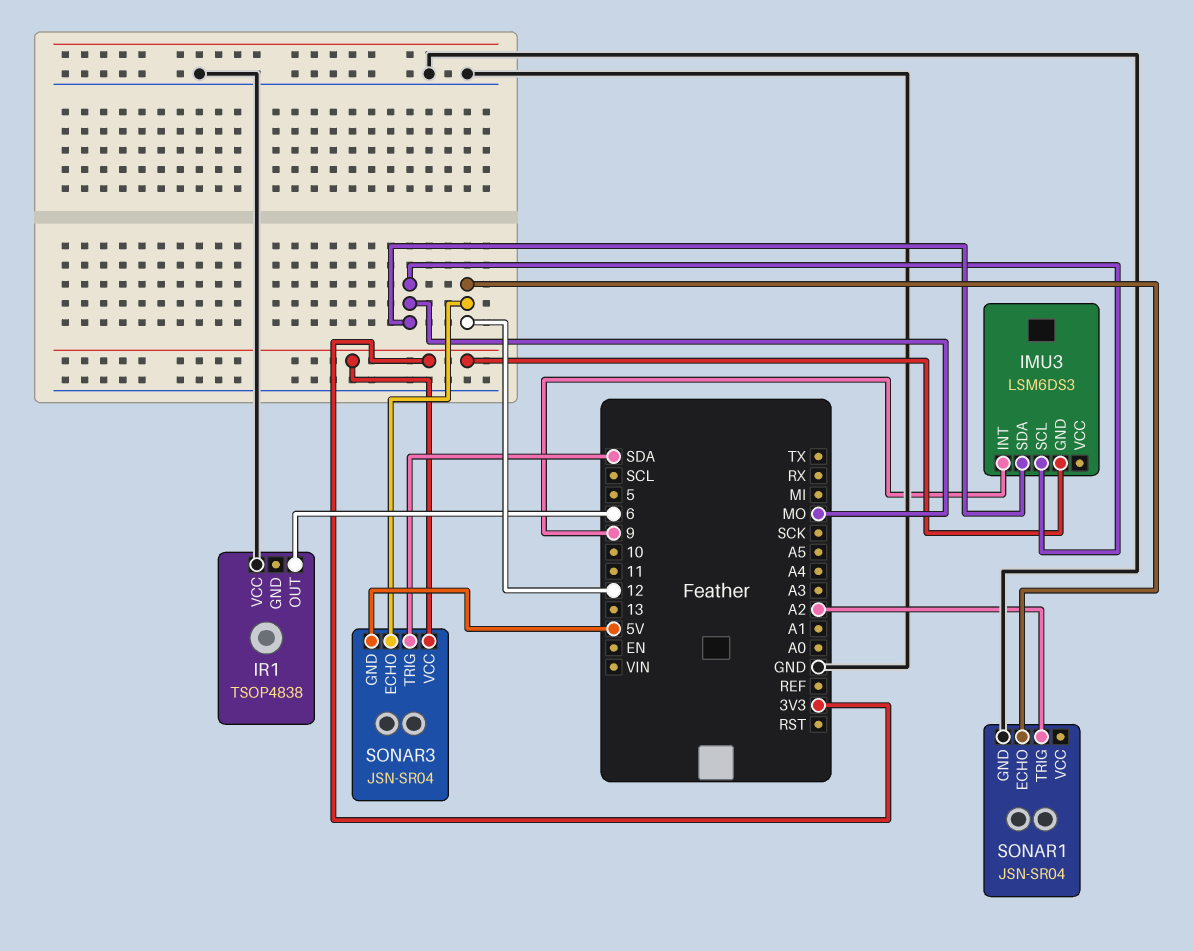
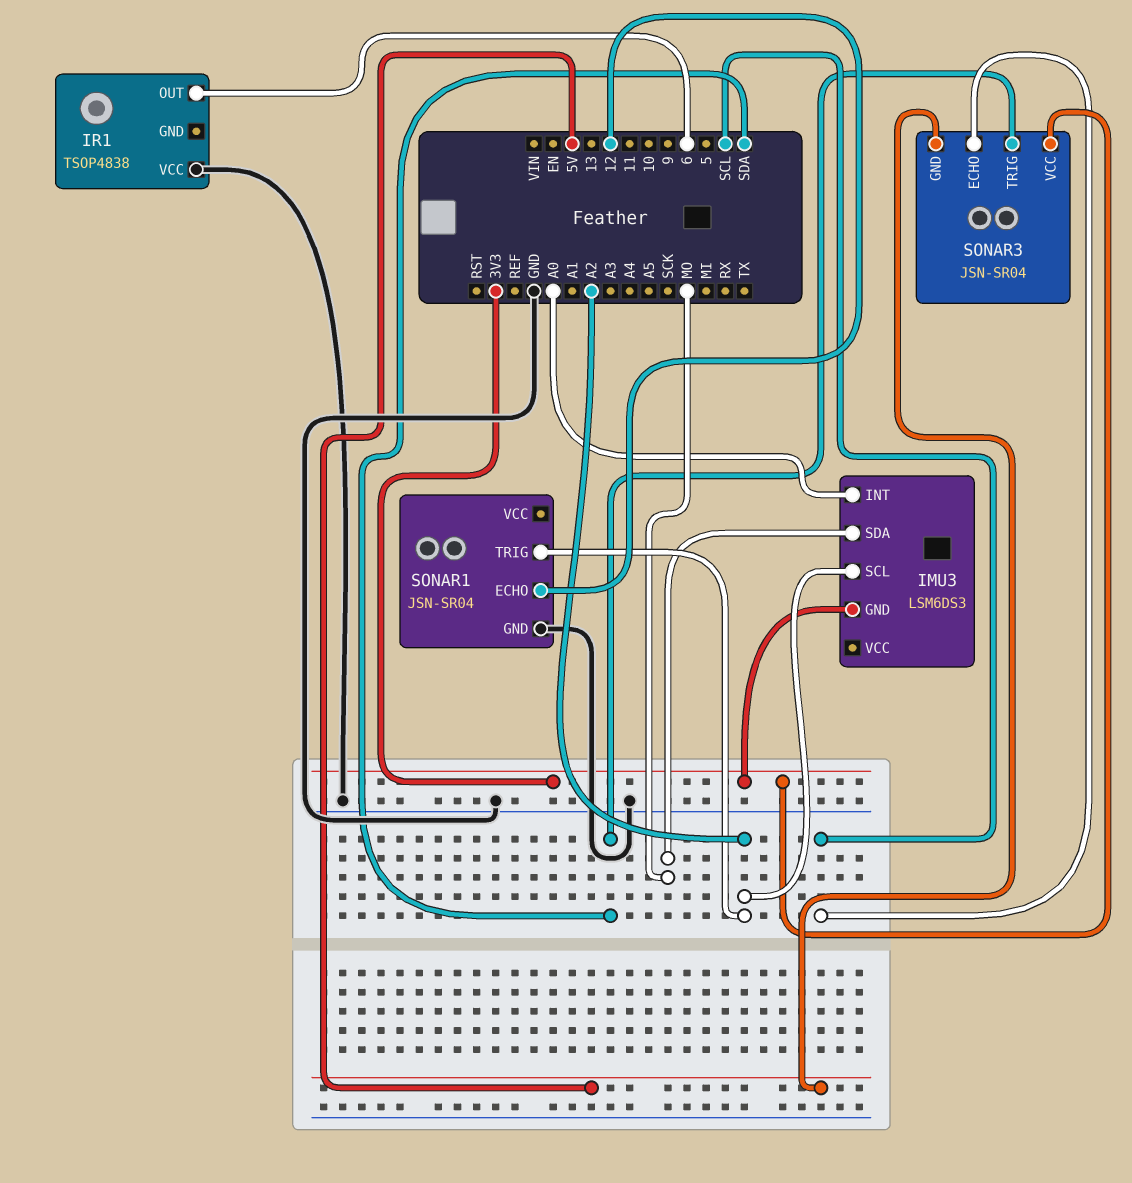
IMU3 pin INT: 9 -> A0
IMU3 pin SCL: MO -> A2
SONAR3 pin ECHO: 12 -> SCL

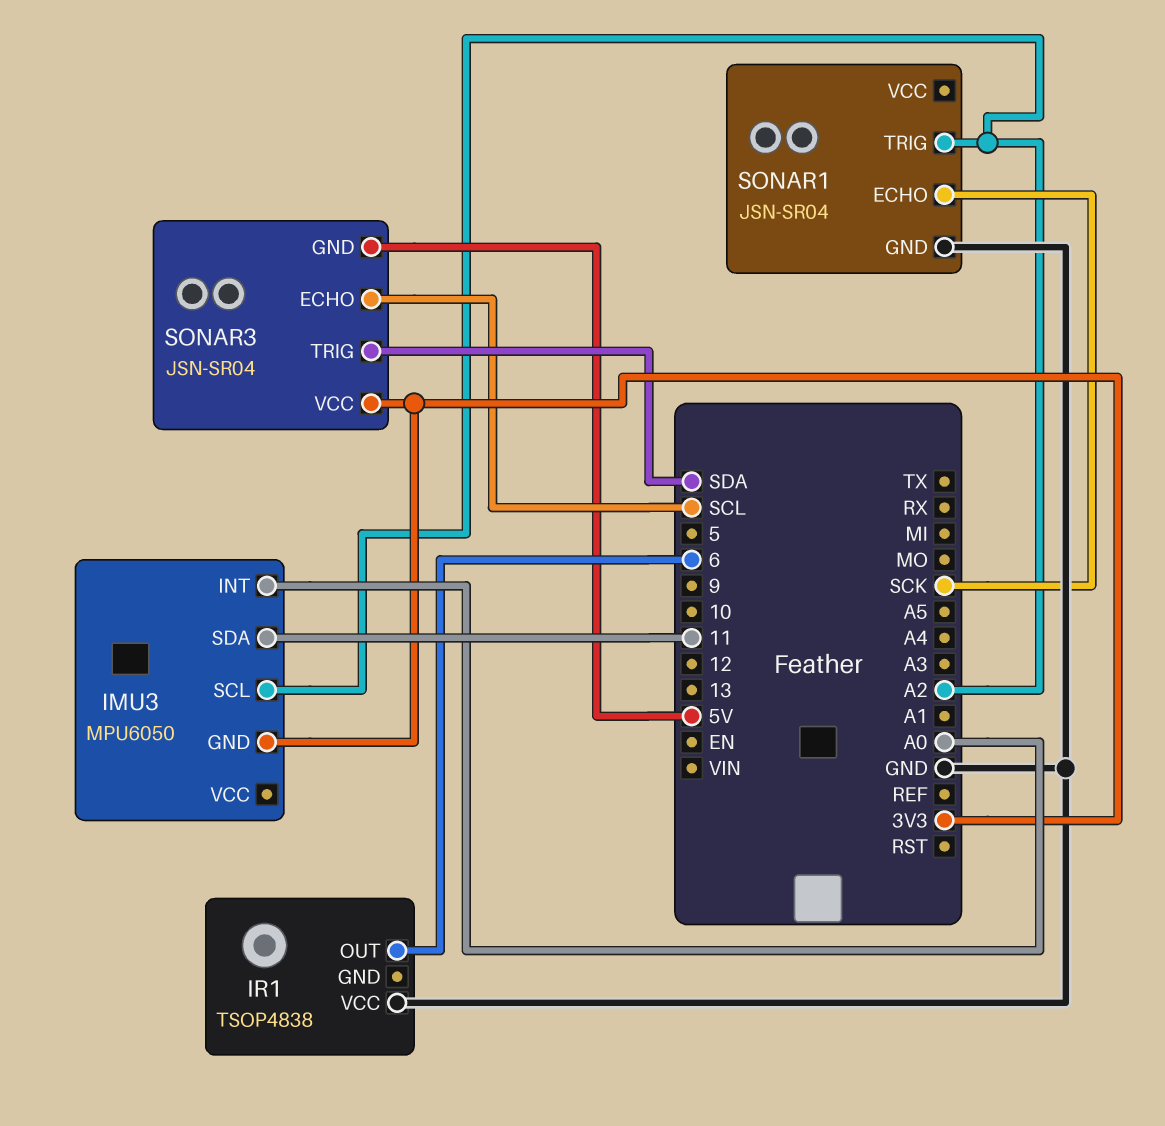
IMU3: LSM6DS3 -> MPU6050
IMU3 pin SDA: MO -> 11
SONAR1 pin ECHO: 12 -> SCK

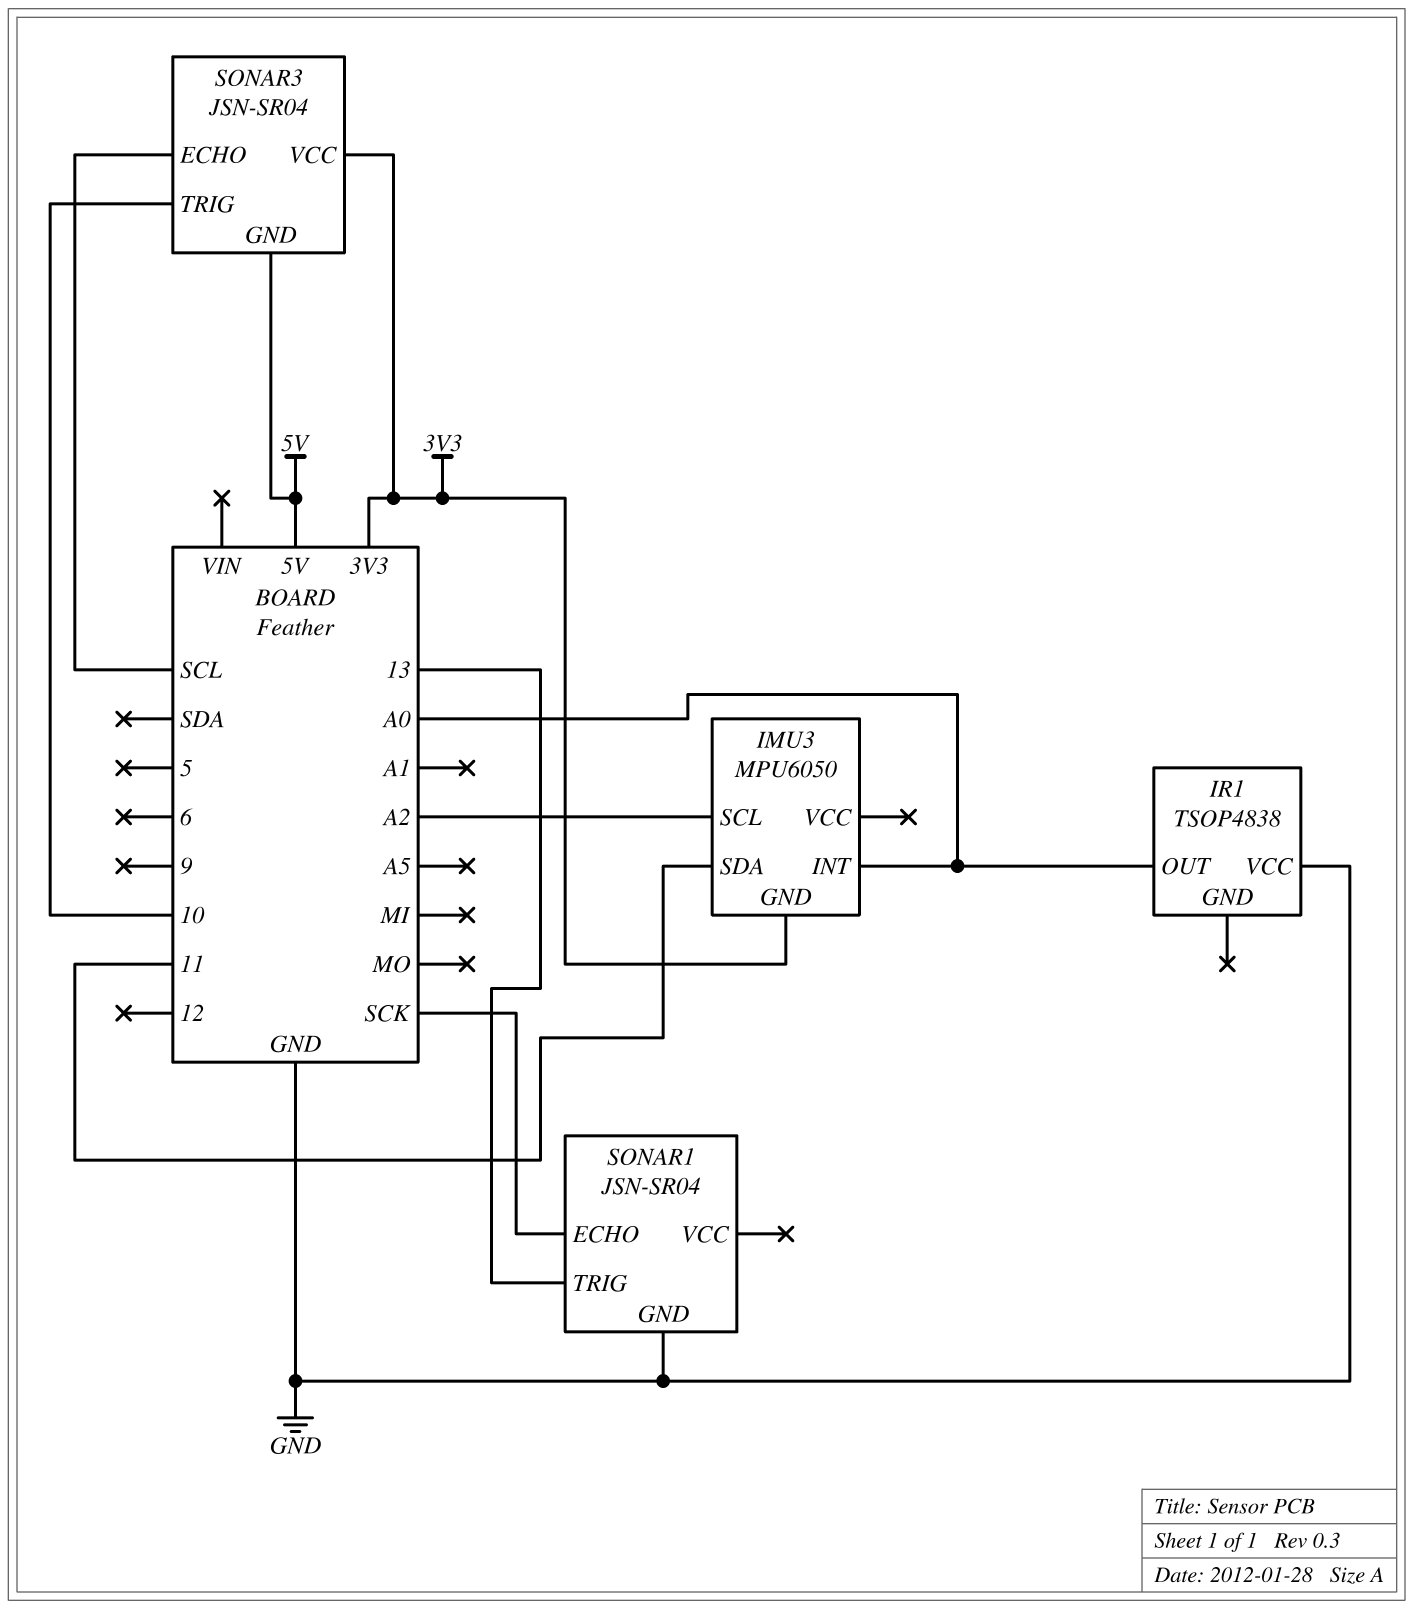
IR1 pin OUT: 6 -> A0
SONAR1 pin TRIG: A2 -> 13
SONAR3 pin TRIG: SDA -> 10

